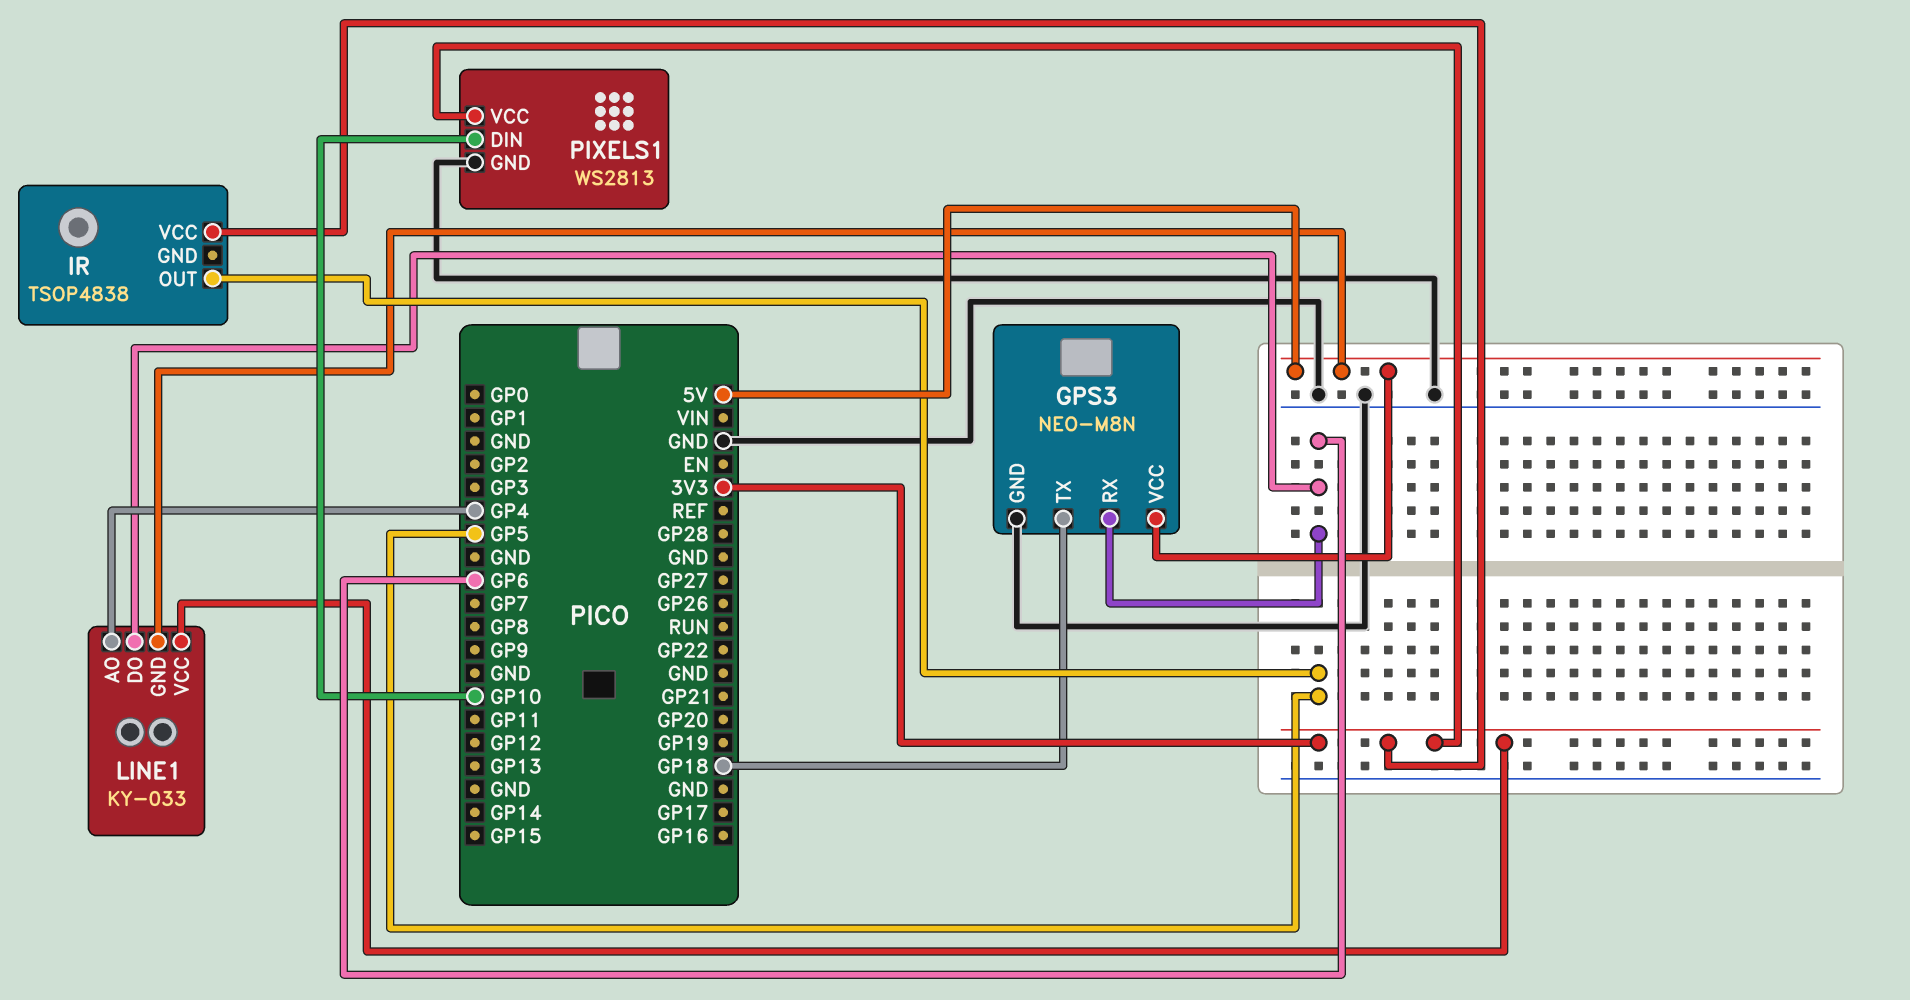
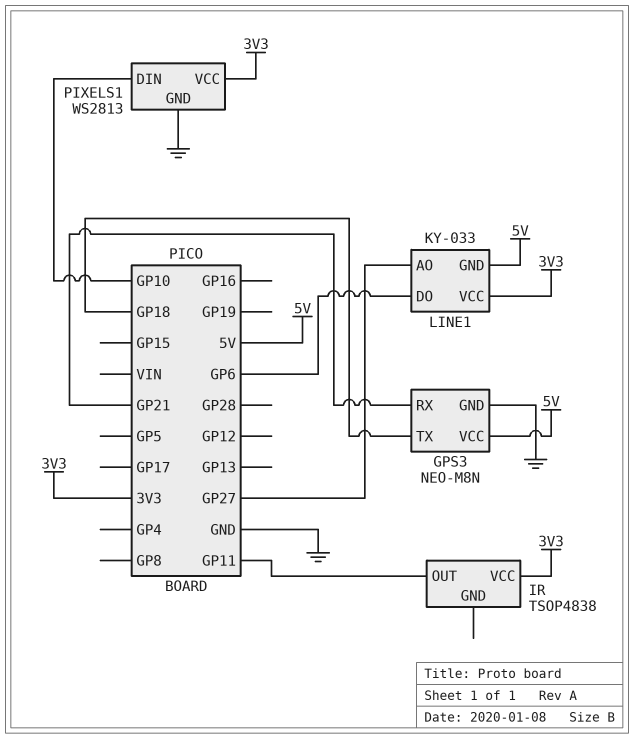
GPS3 pin RX: GP6 -> GP21
IR pin OUT: GP5 -> GP11
LINE1 pin AO: GP4 -> GP27

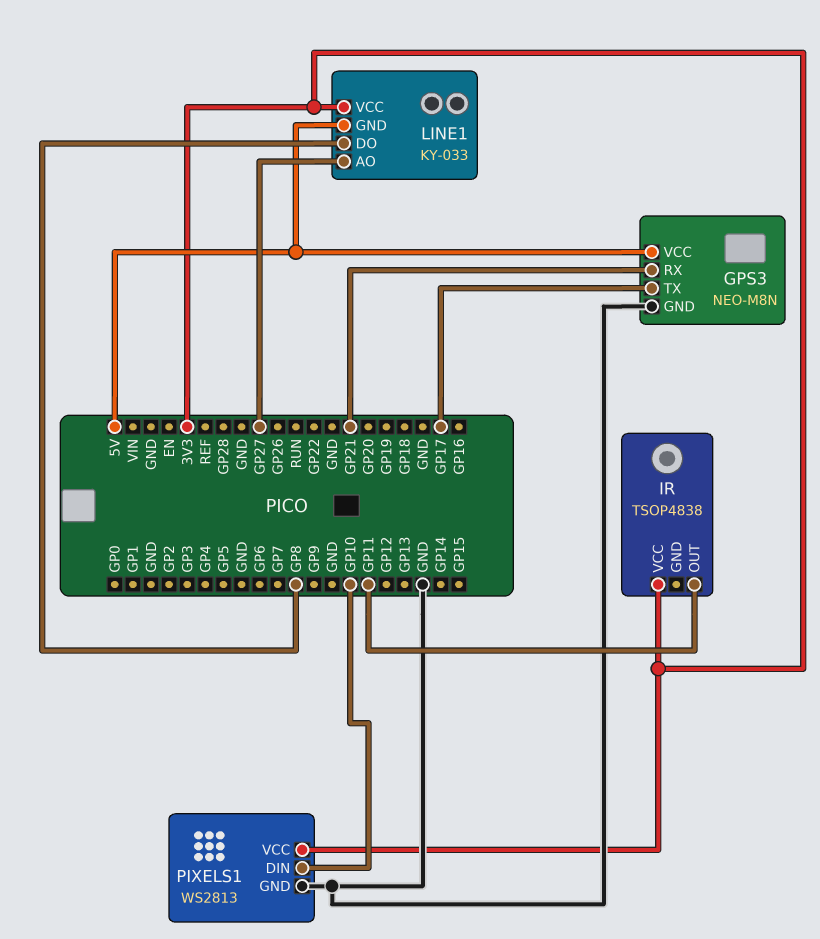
GPS3 pin TX: GP18 -> GP17
LINE1 pin DO: GP6 -> GP8

